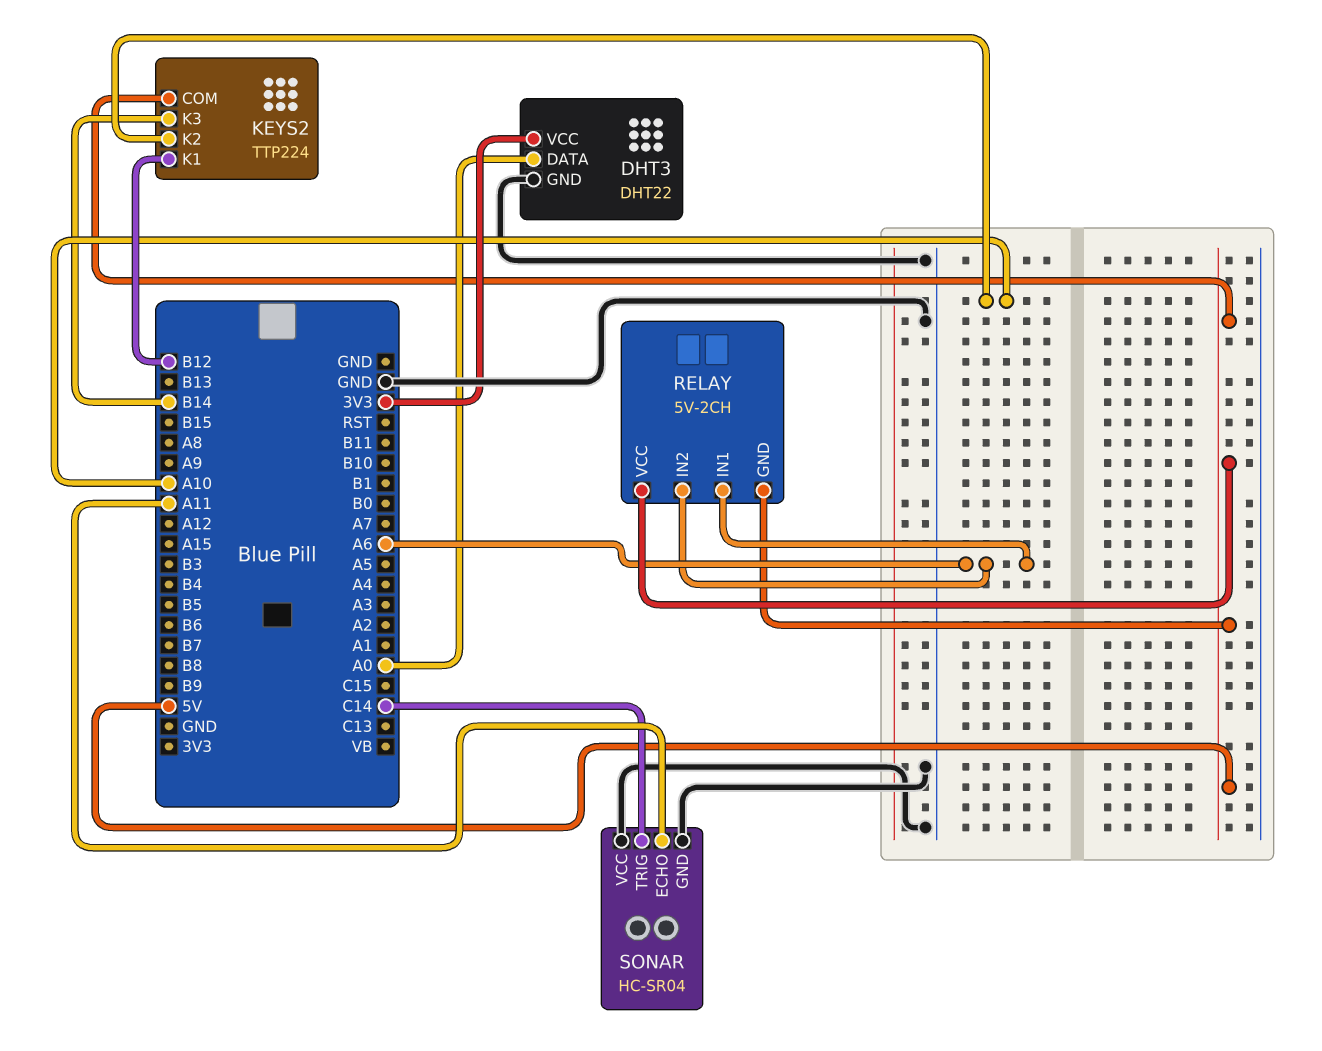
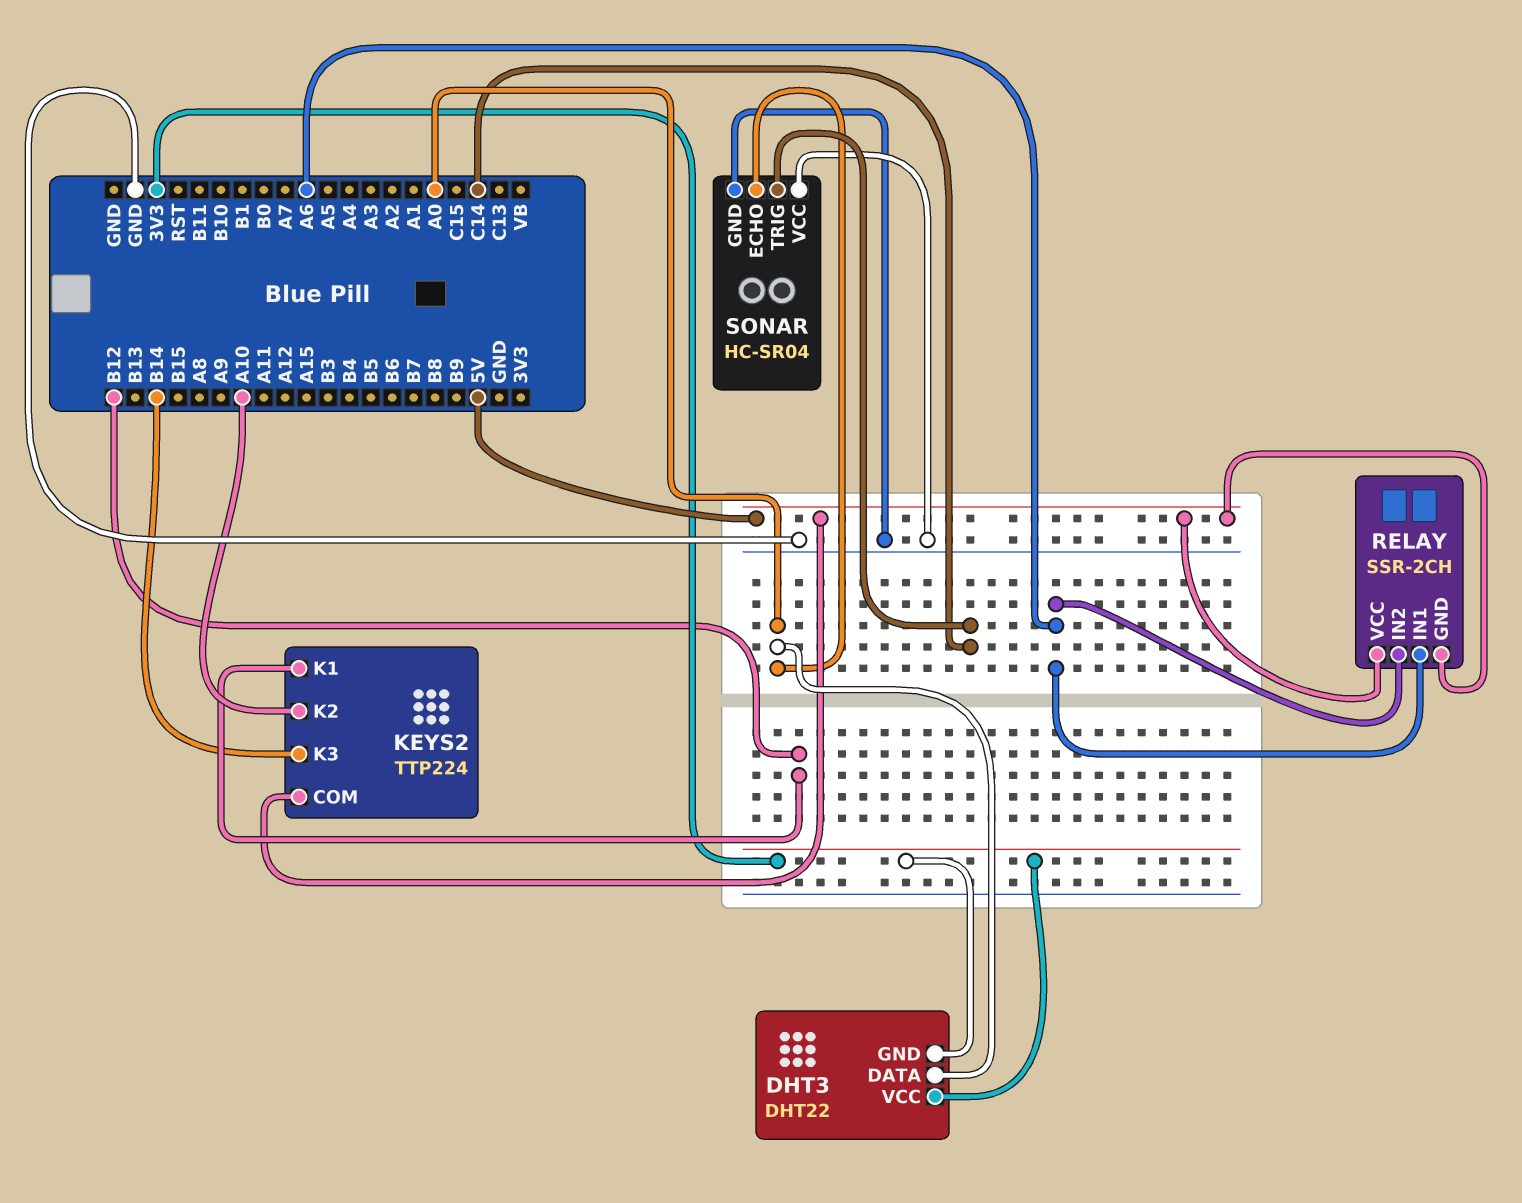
DHT3 pin GND: GND -> 3V3
RELAY: 5V-2CH -> SSR-2CH
SONAR pin ECHO: A11 -> A0

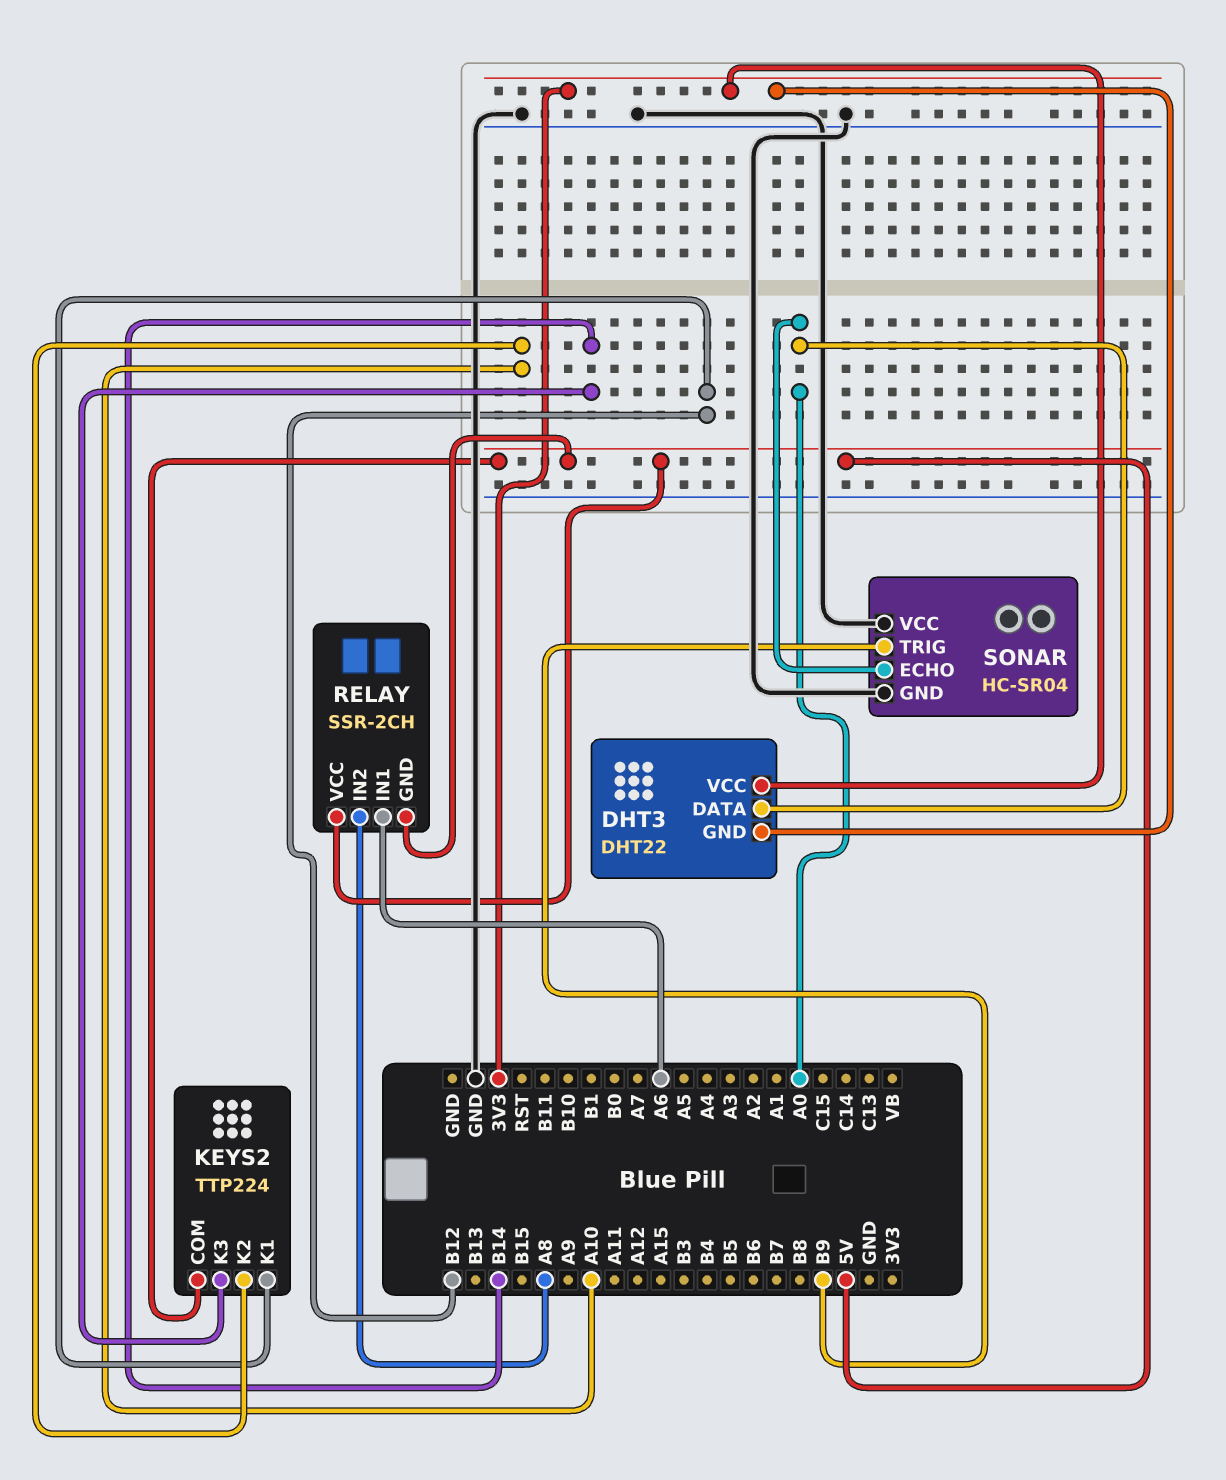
RELAY pin IN2: A6 -> A8
SONAR pin TRIG: C14 -> B9

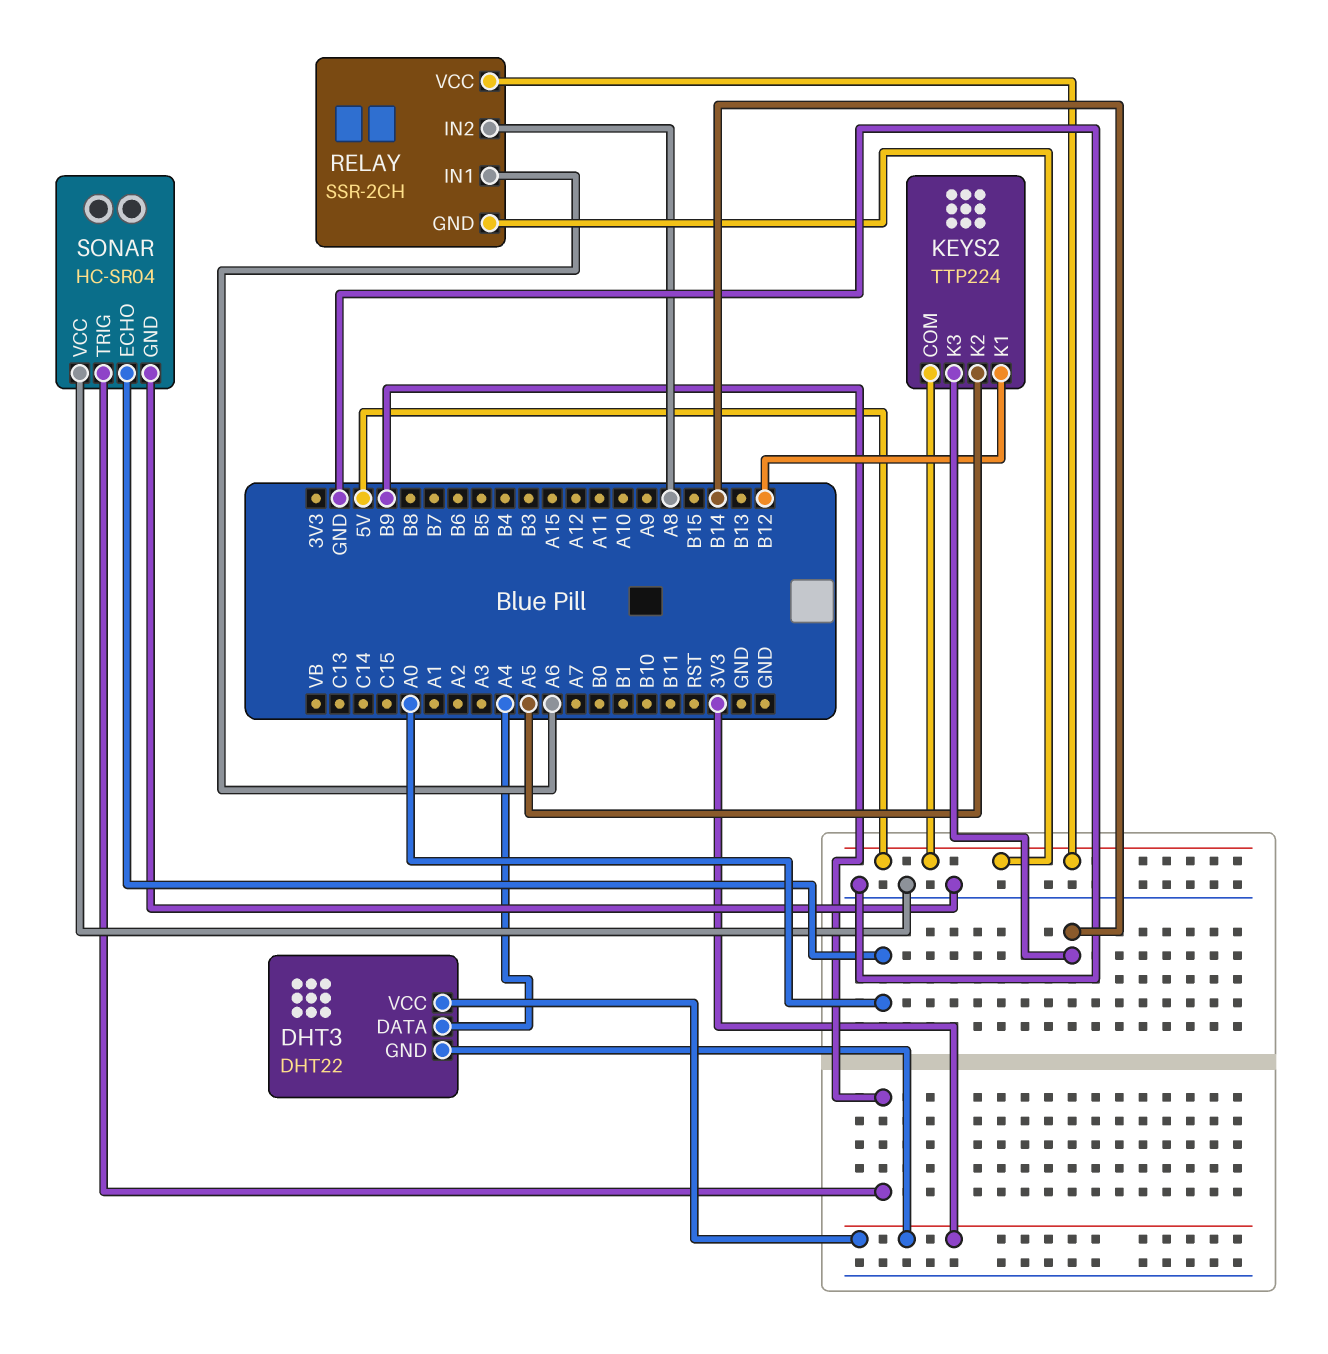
DHT3 pin DATA: A0 -> A4
KEYS2 pin K2: A10 -> A5

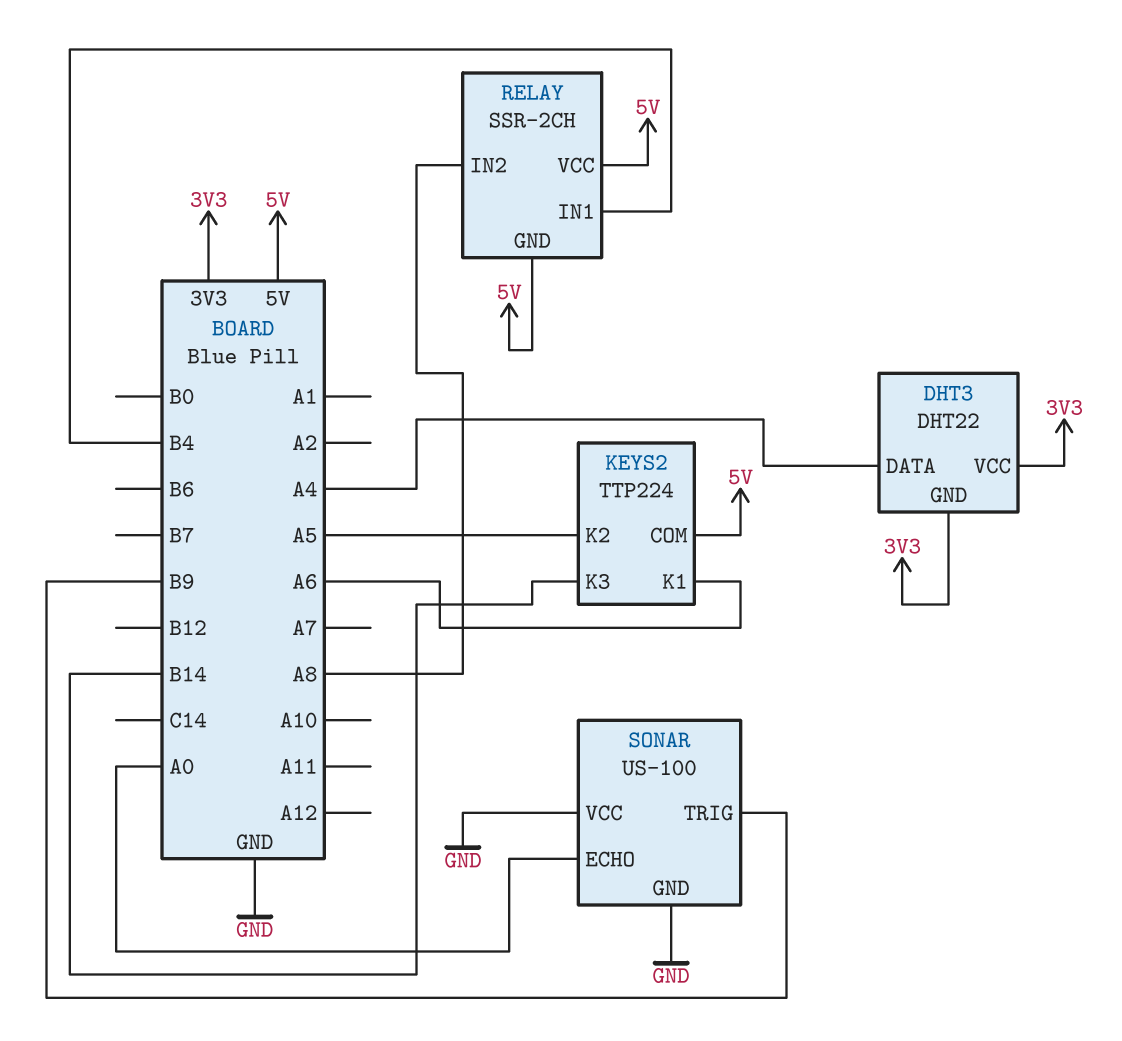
KEYS2 pin K1: B12 -> A6
RELAY pin IN1: A6 -> B4
SONAR: HC-SR04 -> US-100

